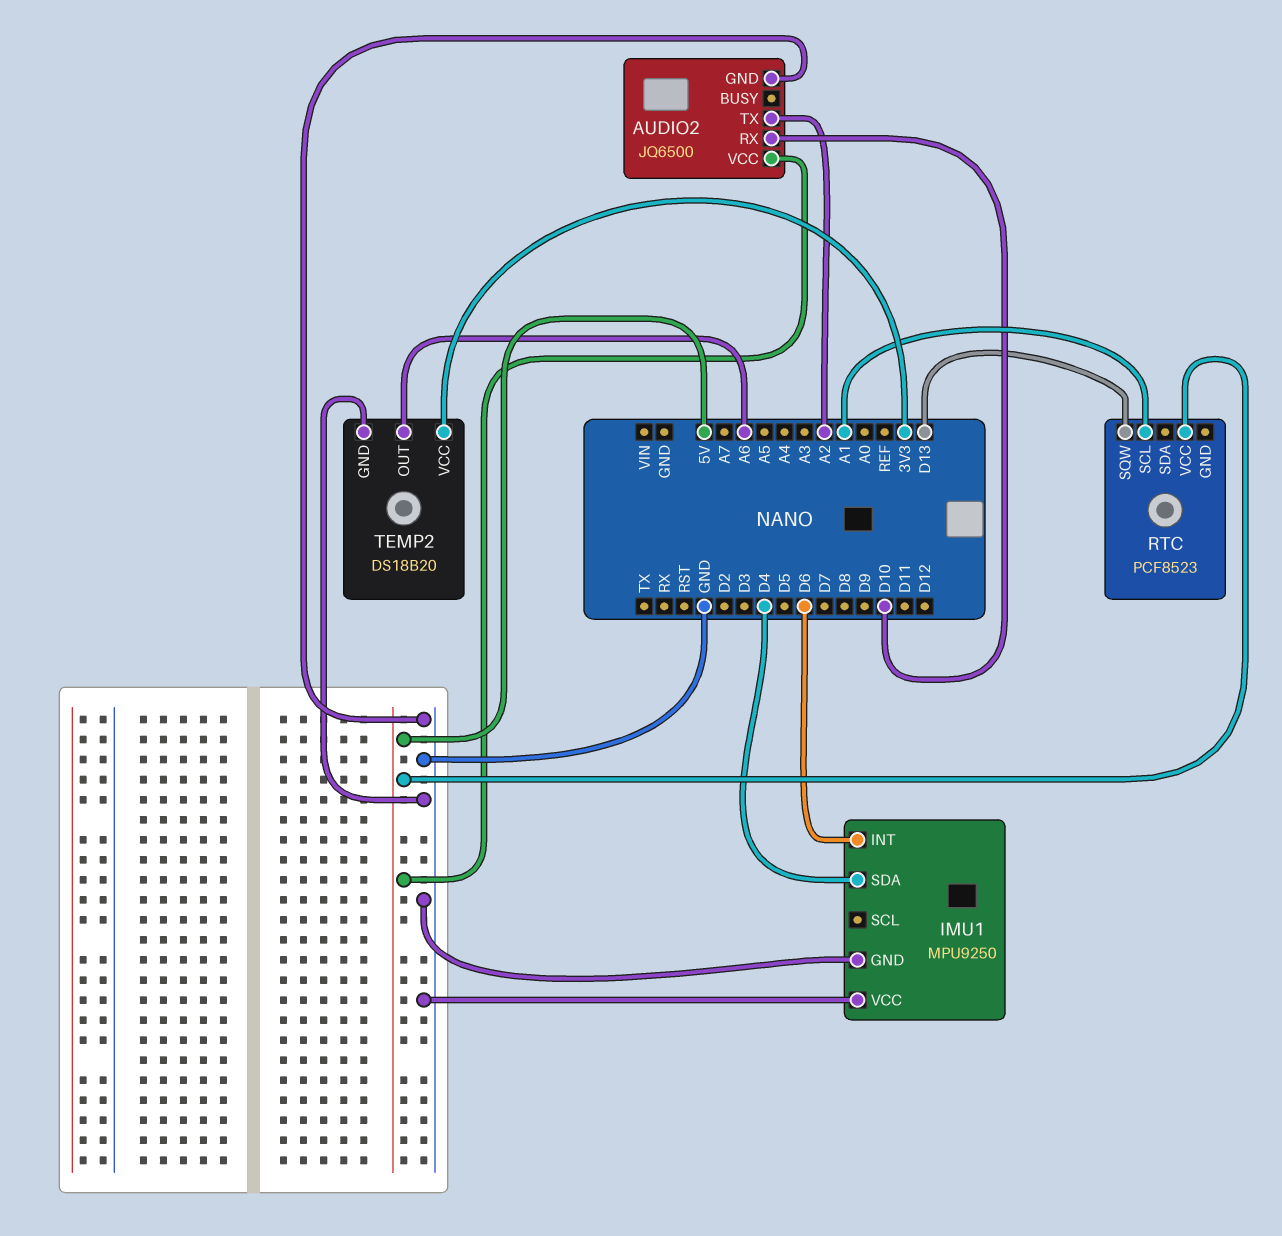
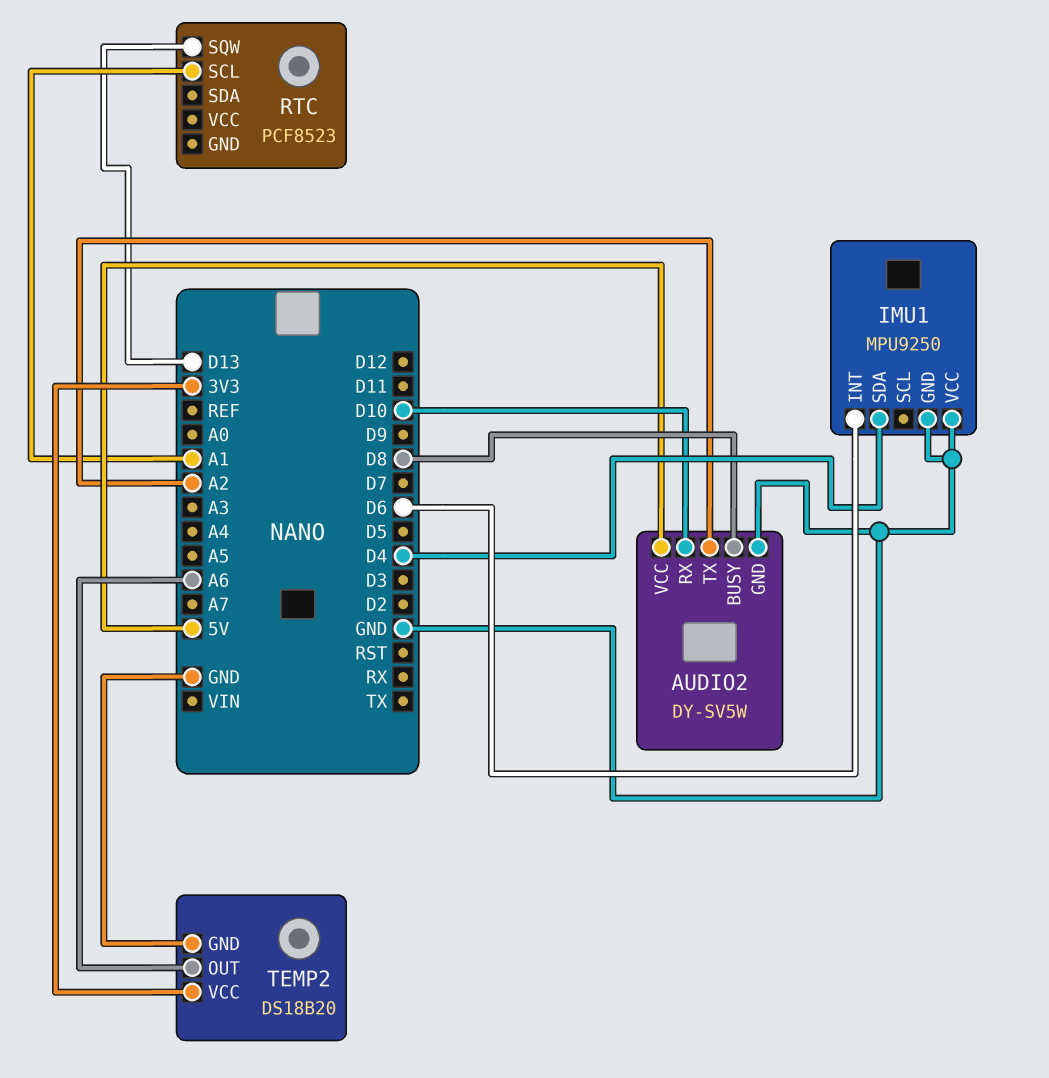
AUDIO2: JQ6500 -> DY-SV5W
AUDIO2 pin BUSY: none -> D8
RTC pin VCC: 5V -> none

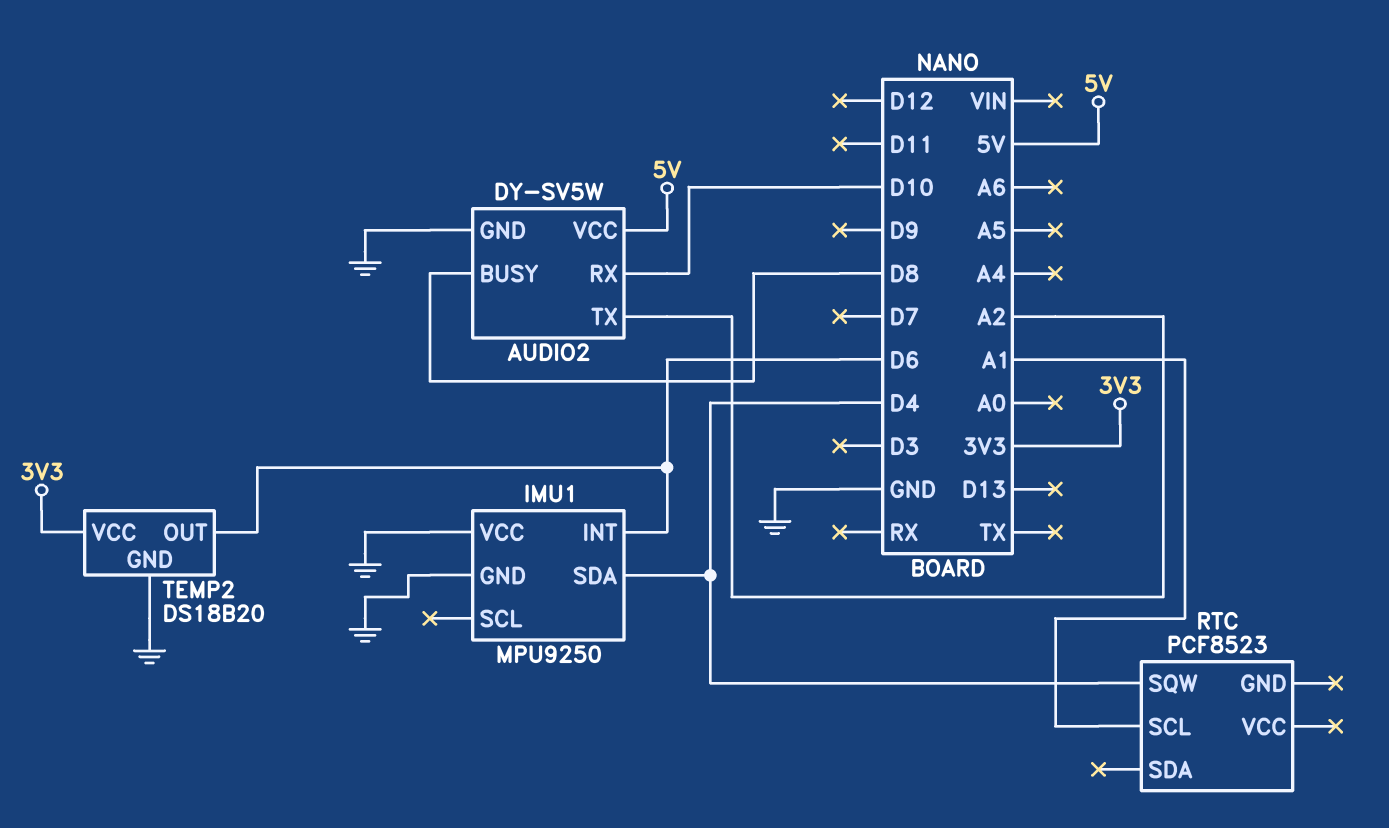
RTC pin SQW: D13 -> D4
TEMP2 pin OUT: A6 -> D6

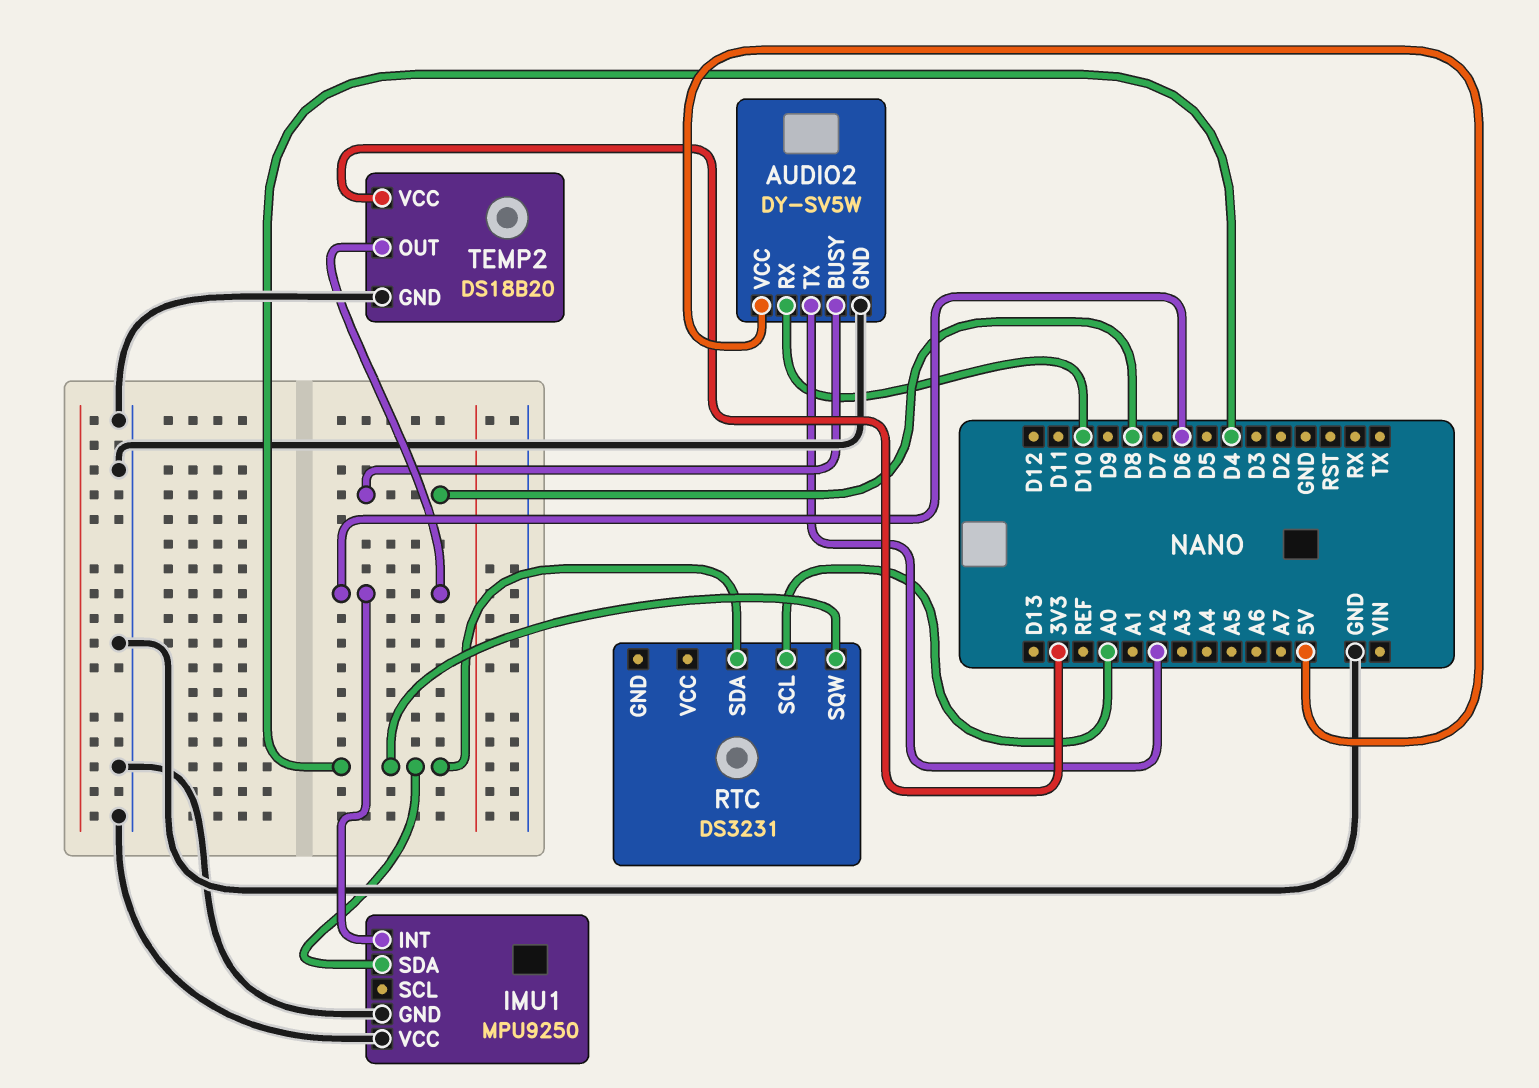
RTC: PCF8523 -> DS3231
RTC pin SCL: A1 -> A0
RTC pin SDA: none -> D4

